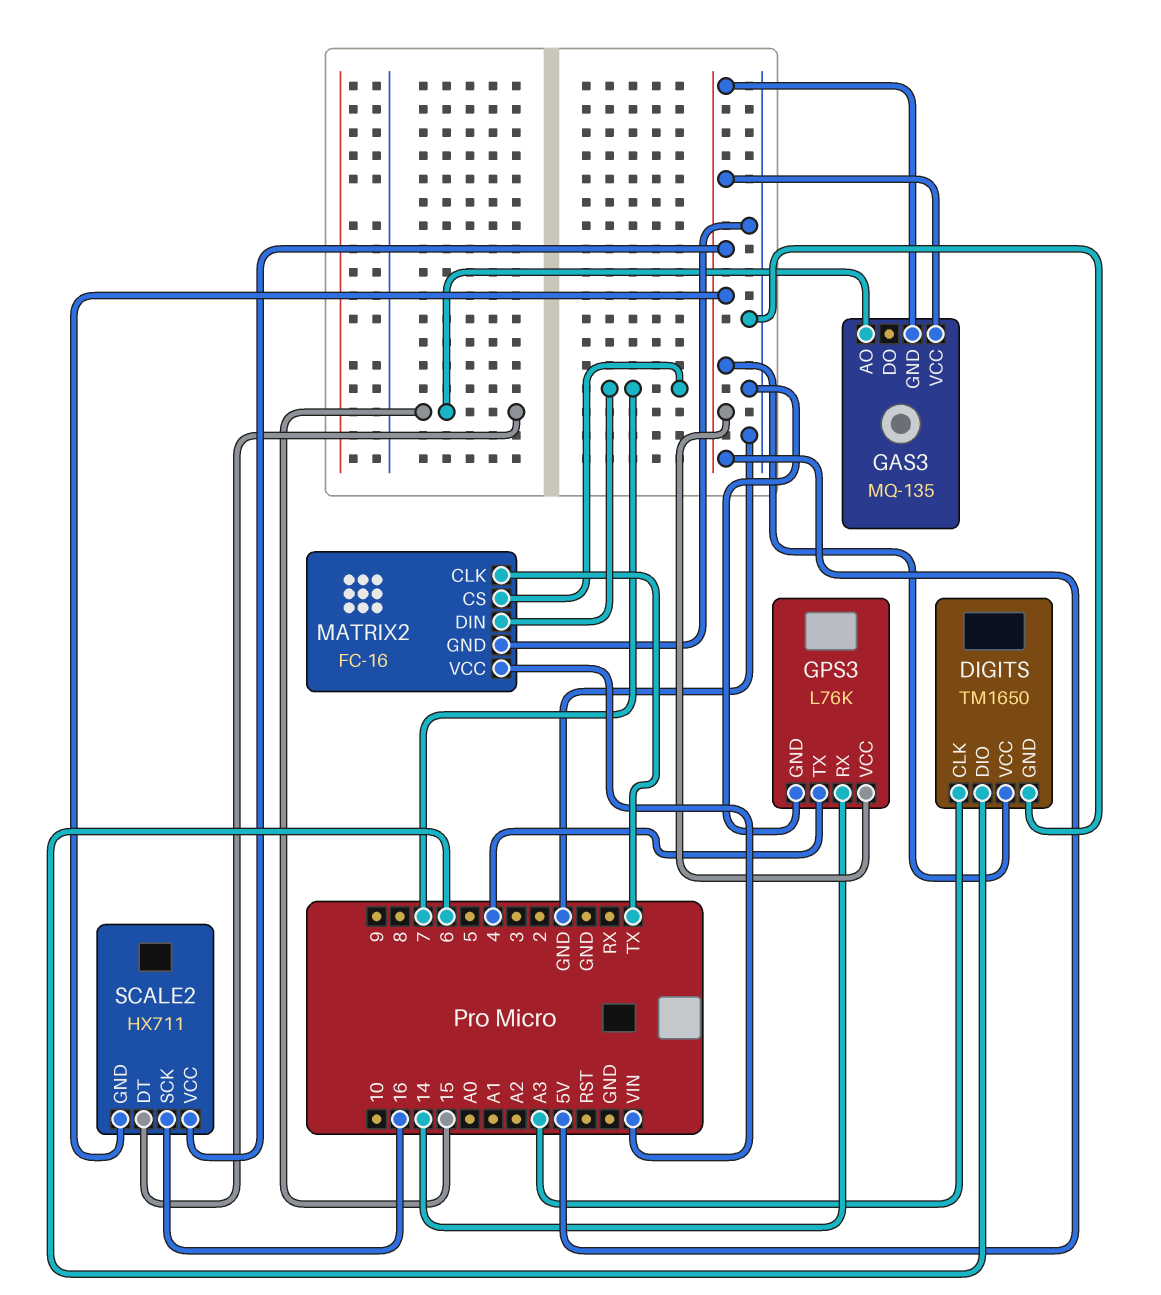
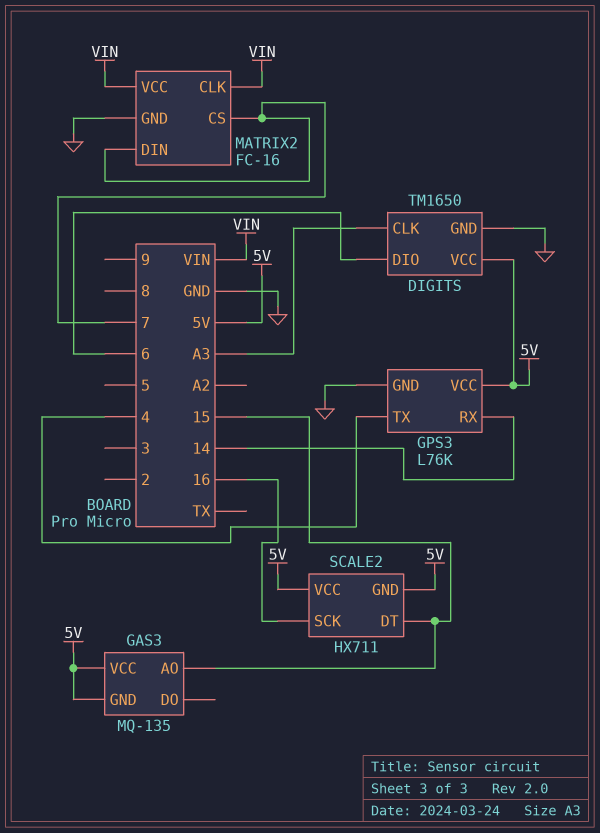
MATRIX2 pin CLK: TX -> VIN

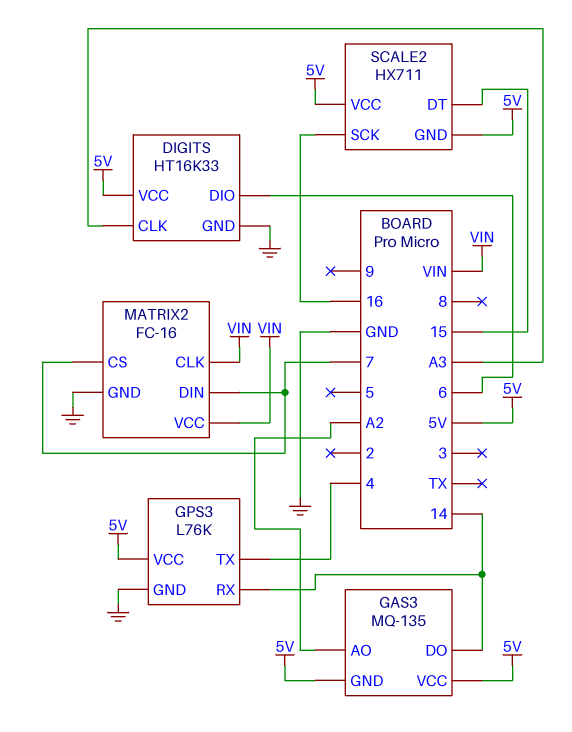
DIGITS: TM1650 -> HT16K33
GAS3 pin AO: 15 -> A2
GAS3 pin DO: none -> 14

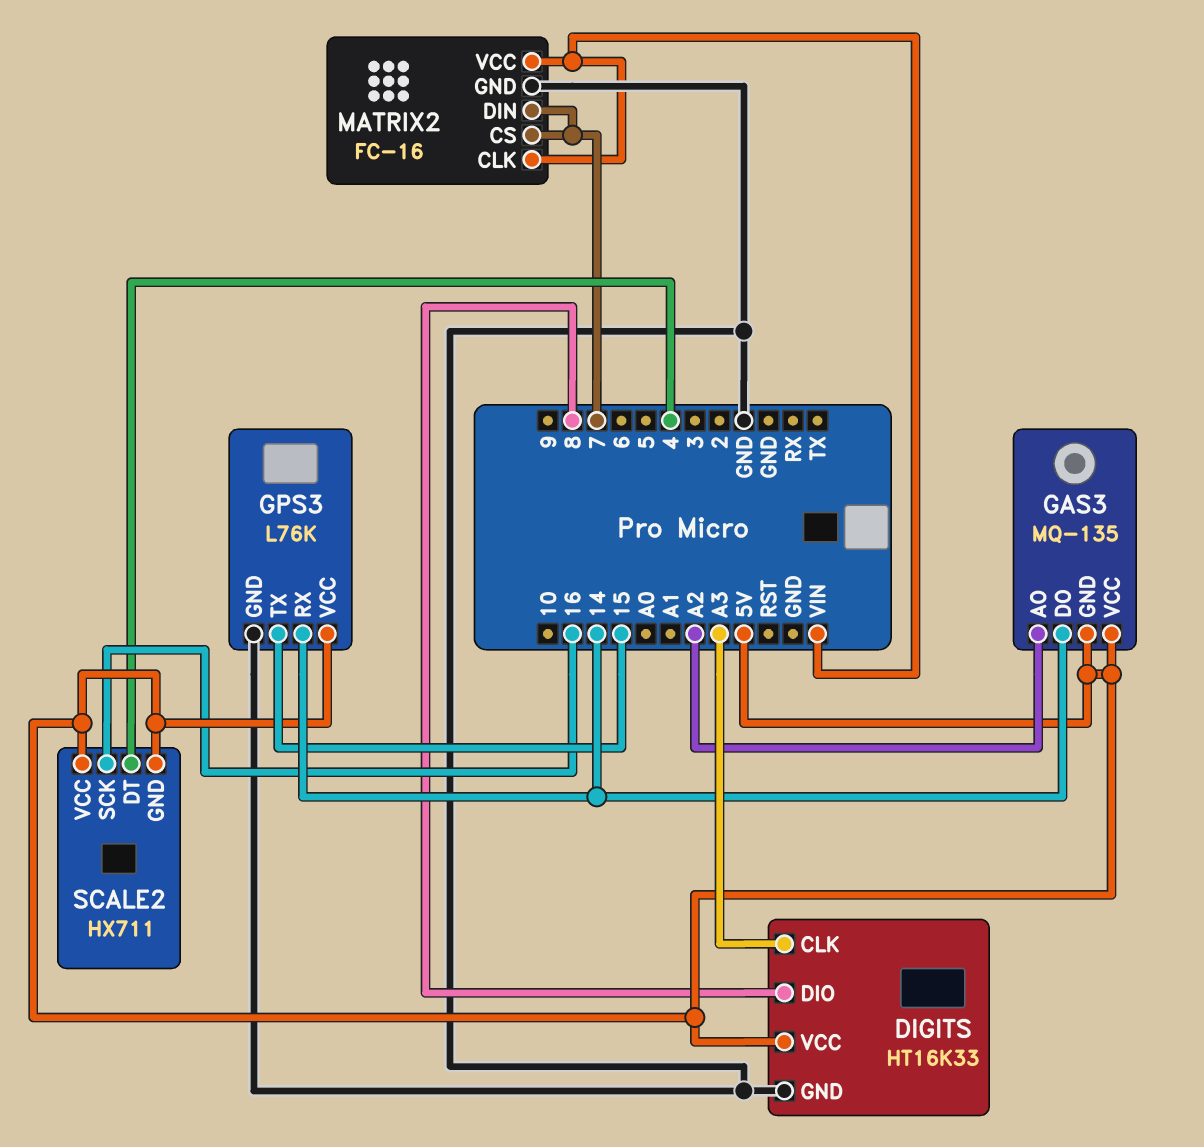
DIGITS pin DIO: 6 -> 8
GPS3 pin TX: 4 -> 15
SCALE2 pin DT: 15 -> 4

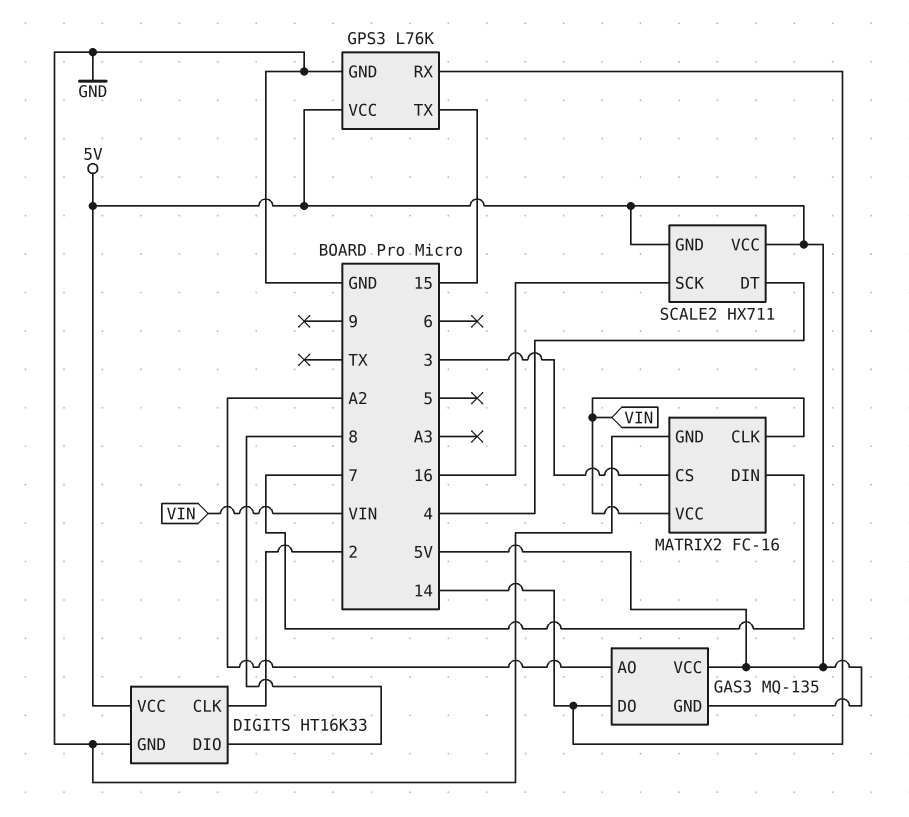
DIGITS pin CLK: A3 -> 2
MATRIX2 pin CS: 7 -> 3

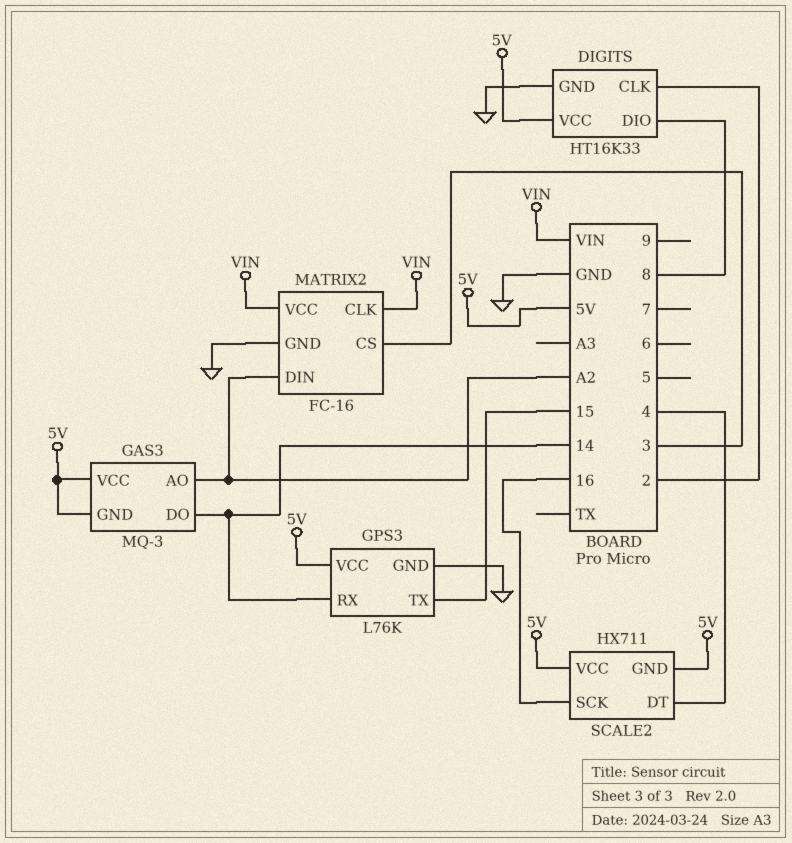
GAS3: MQ-135 -> MQ-3
MATRIX2 pin DIN: 7 -> A2

